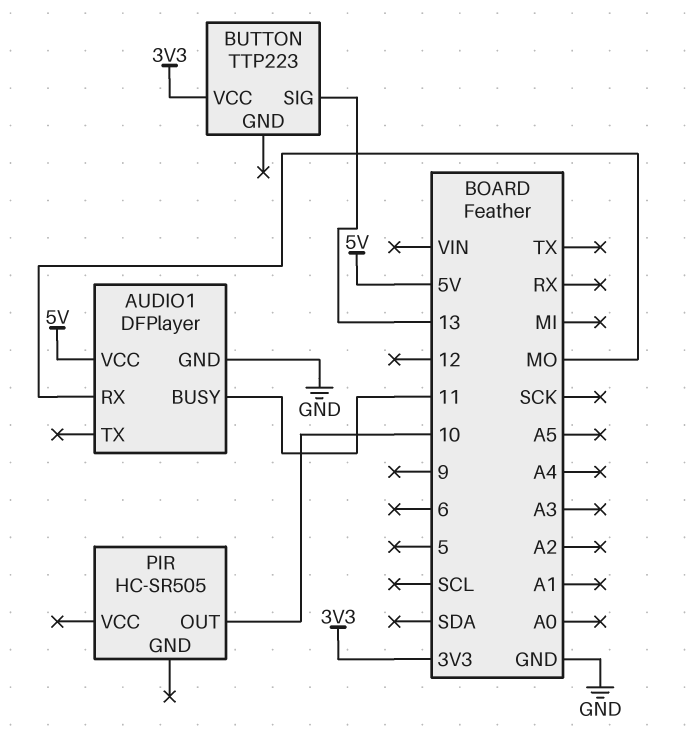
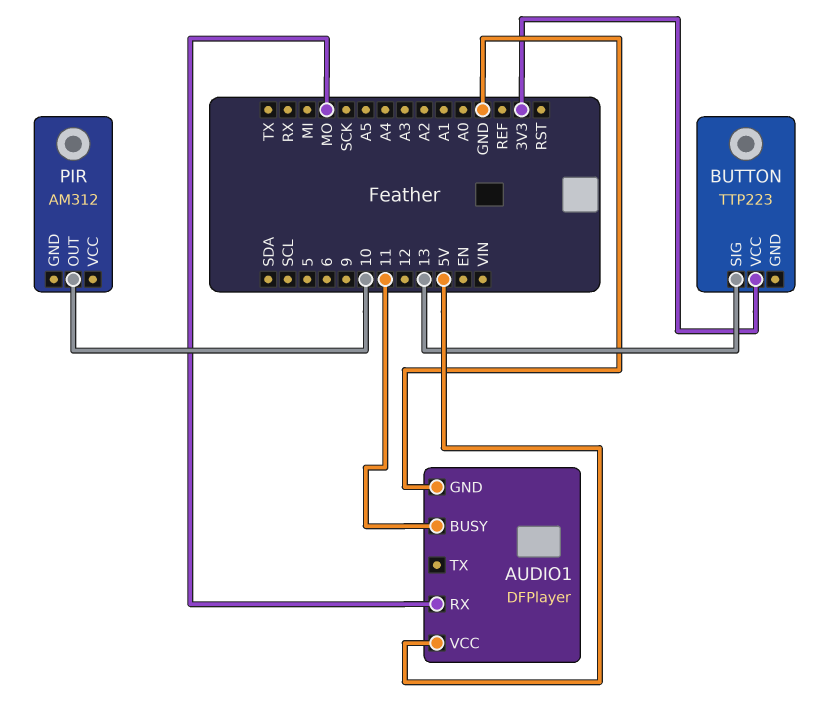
PIR: HC-SR505 -> AM312

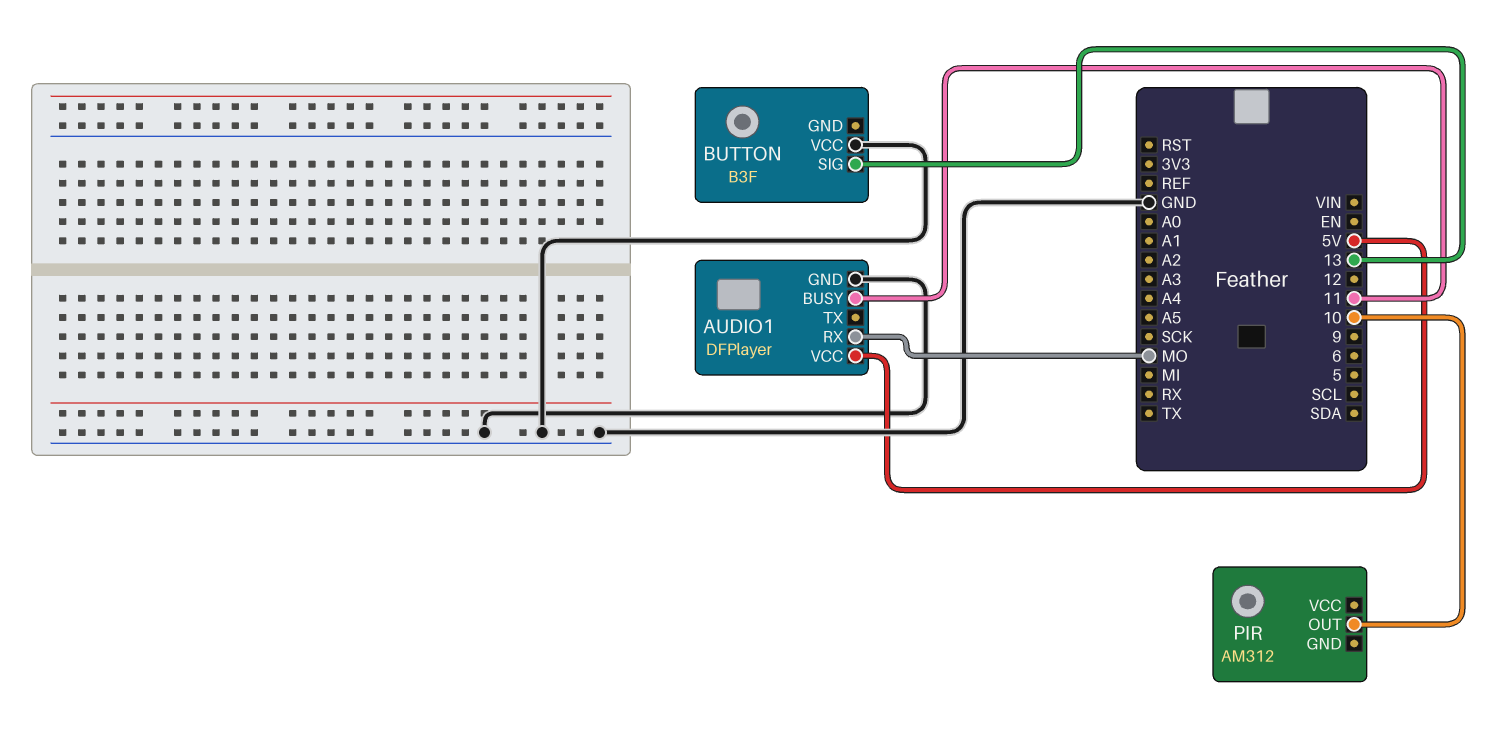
BUTTON: TTP223 -> B3F
BUTTON pin VCC: 3V3 -> GND

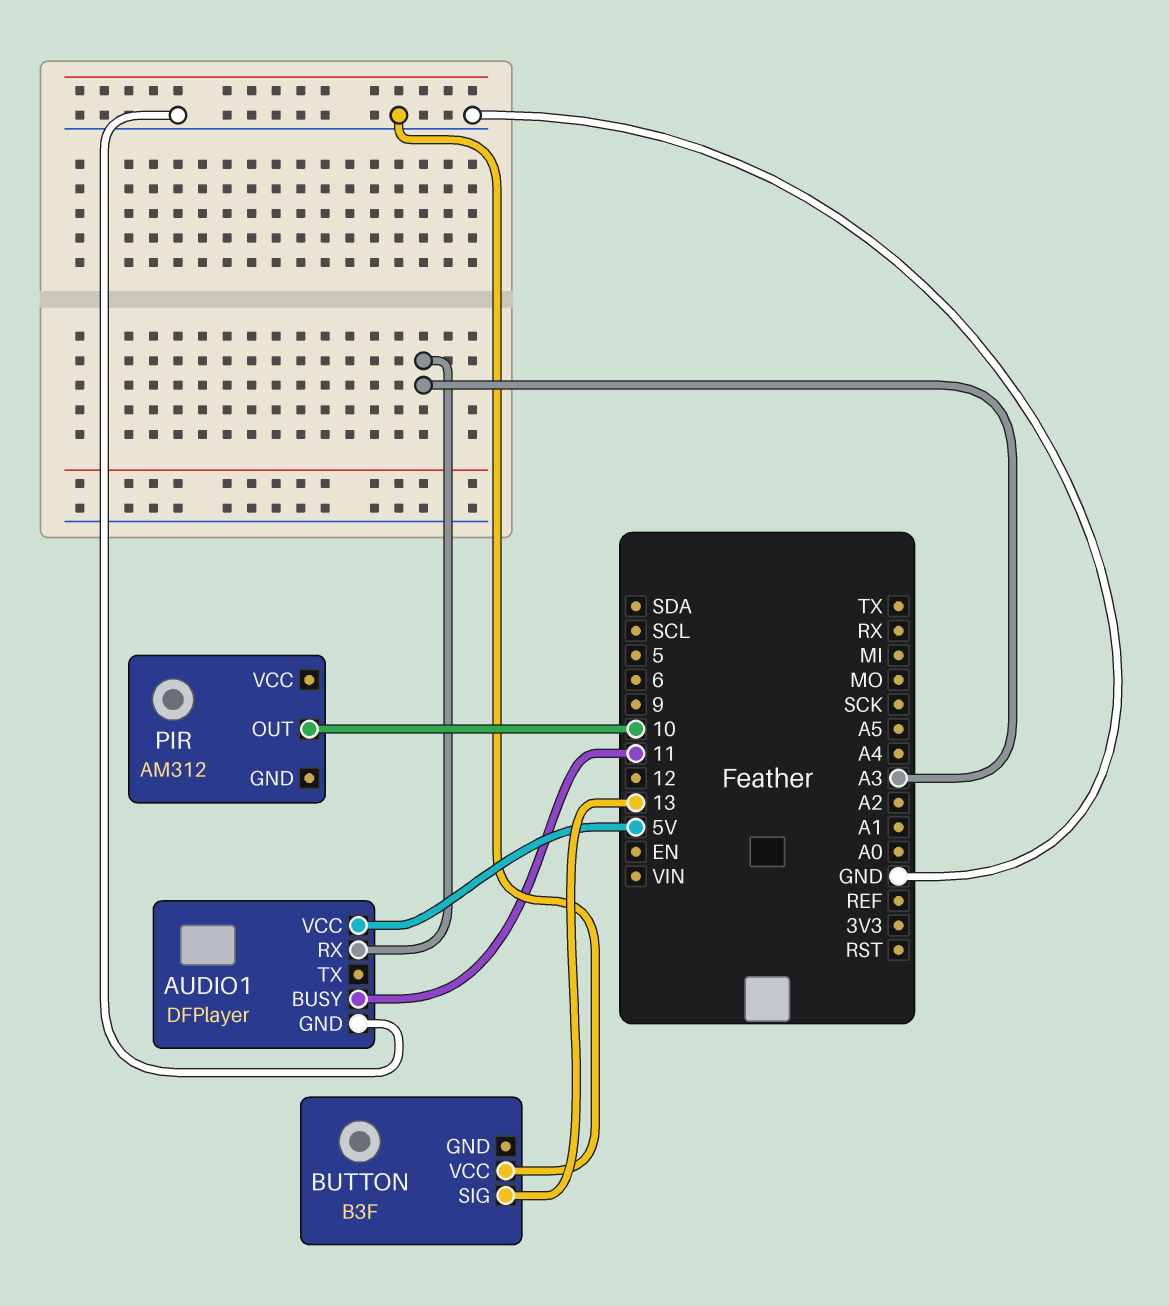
AUDIO1 pin RX: MO -> A3

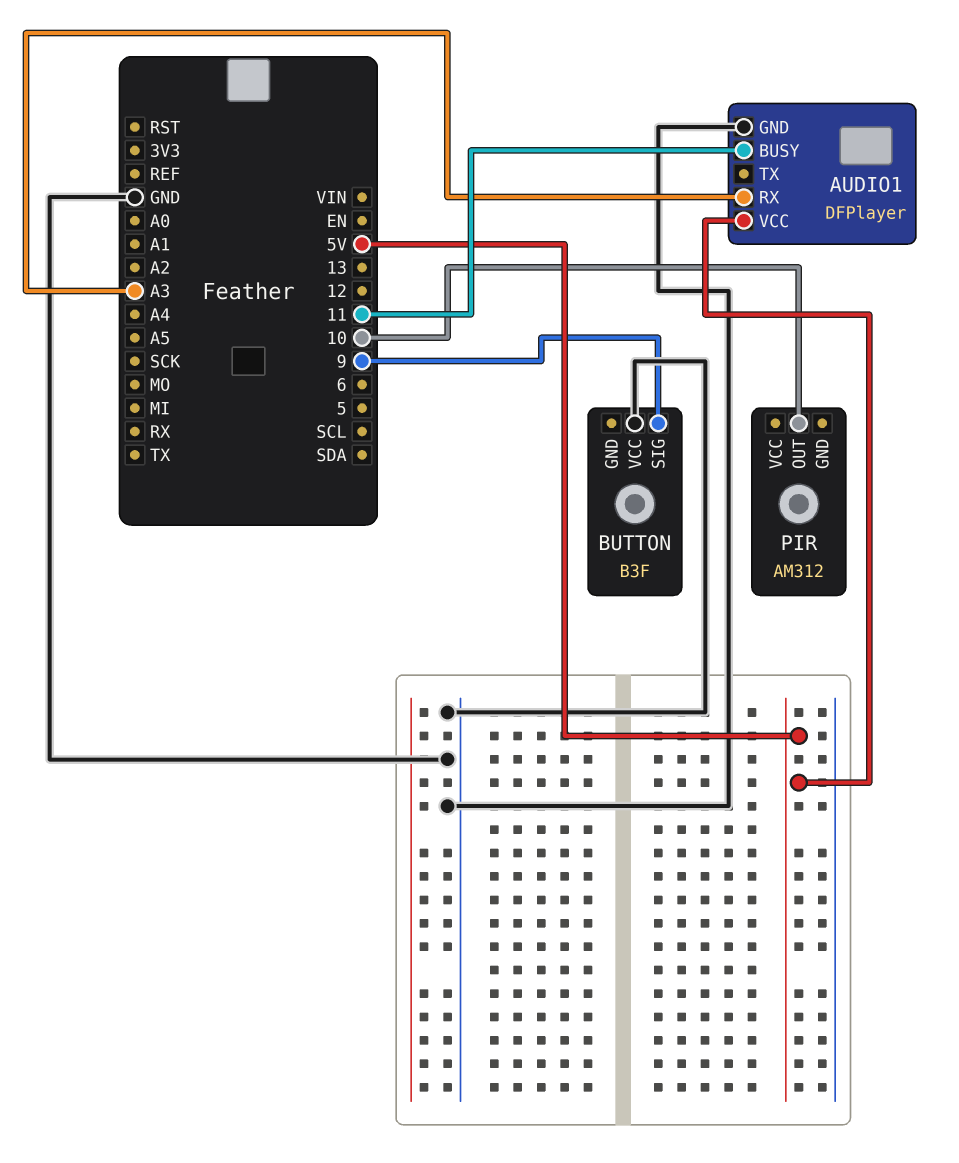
BUTTON pin SIG: 13 -> 9

